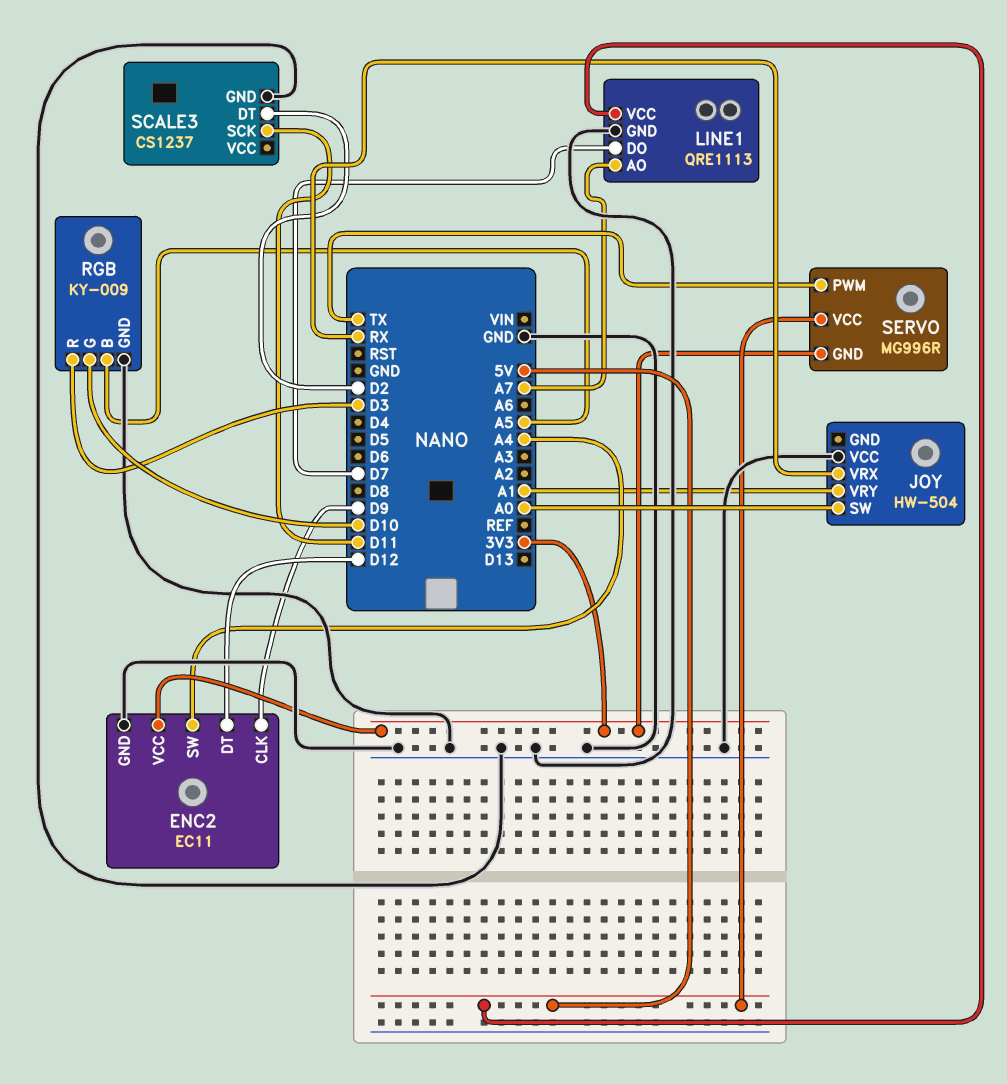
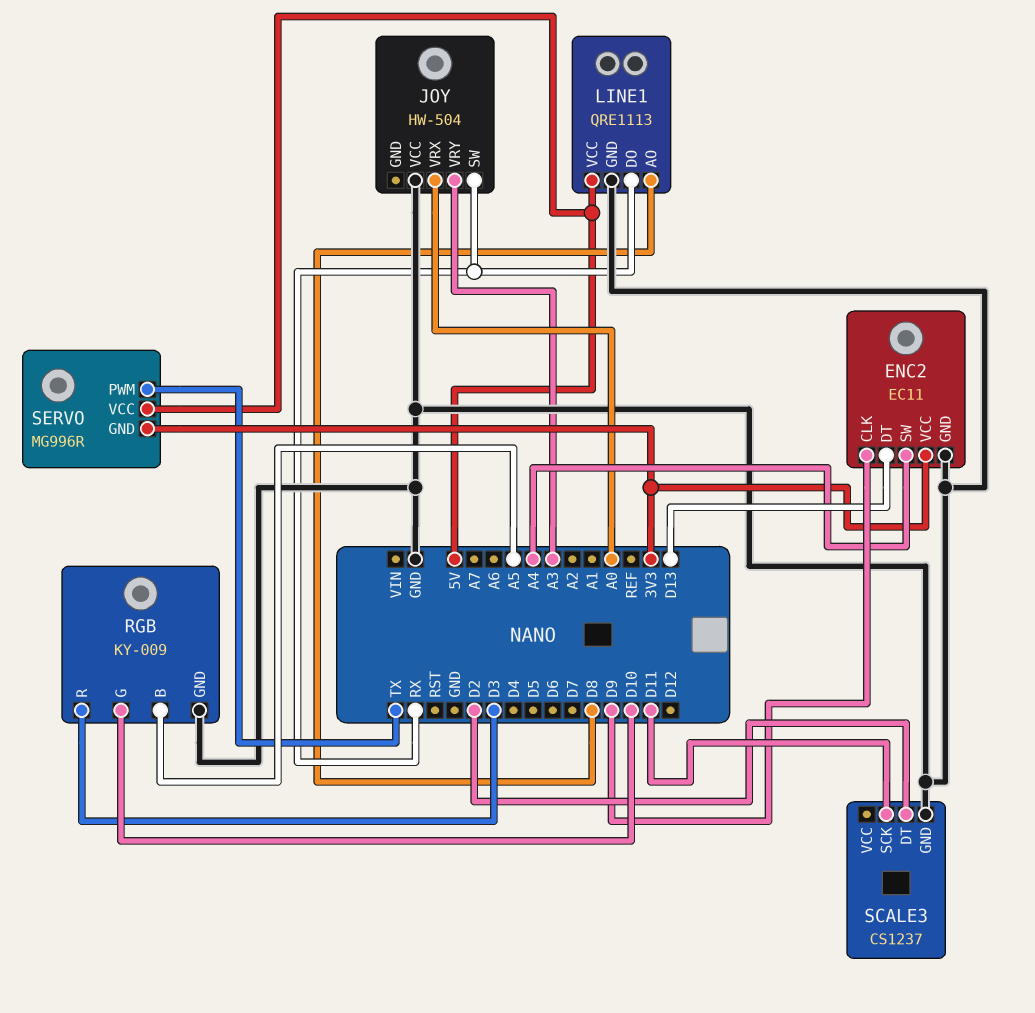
ENC2 pin DT: D12 -> D13
JOY pin SW: A0 -> RX
JOY pin VRX: RX -> A0
JOY pin VRY: A1 -> A3
LINE1 pin AO: A7 -> D8
LINE1 pin DO: D7 -> RX

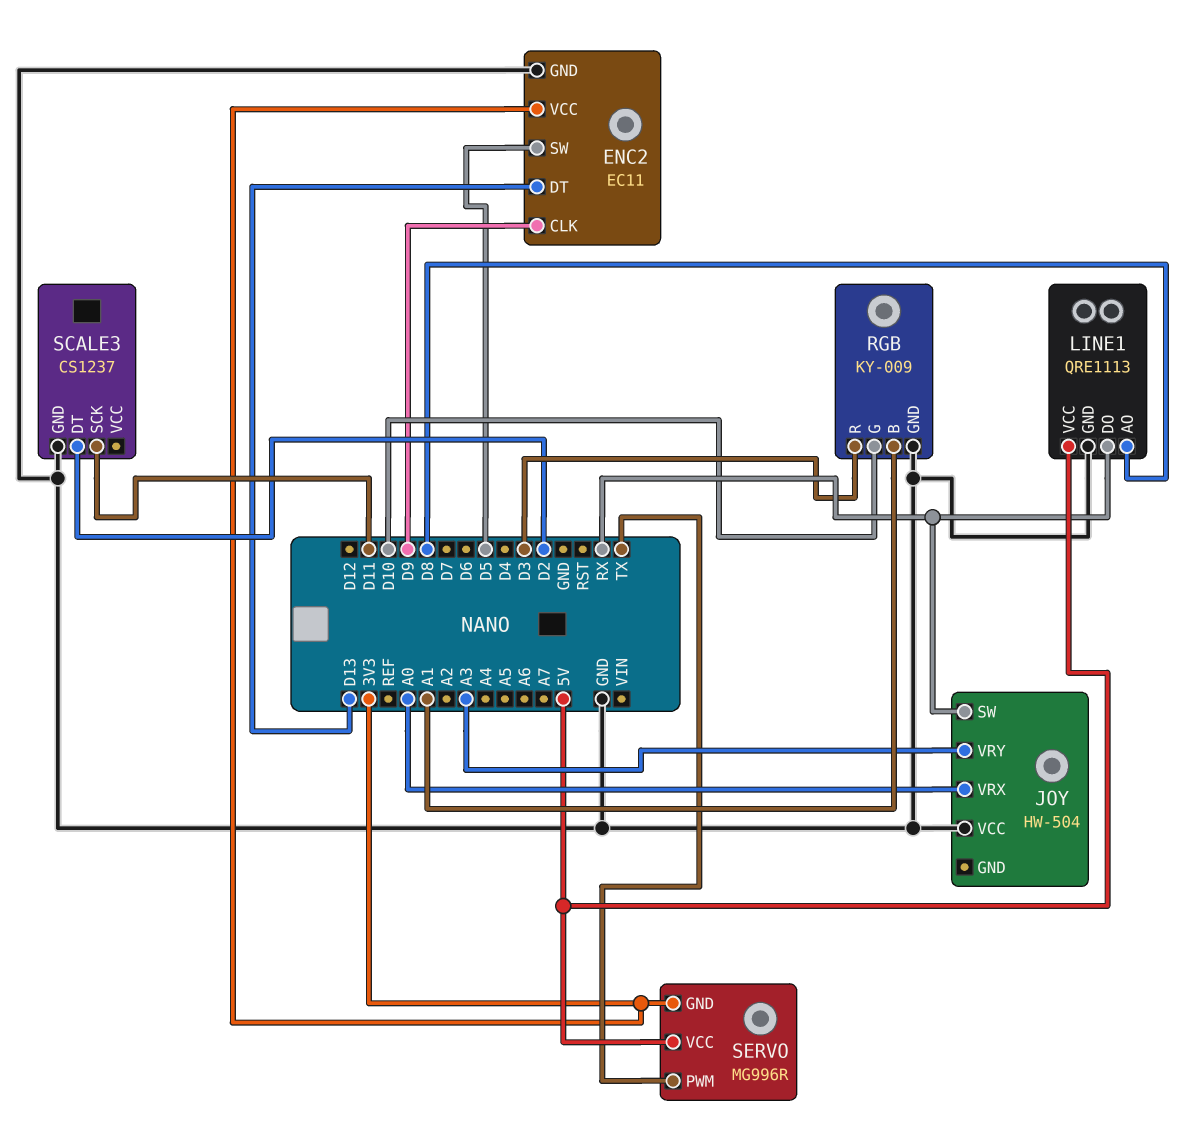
ENC2 pin SW: A4 -> D5
RGB pin B: A5 -> A1

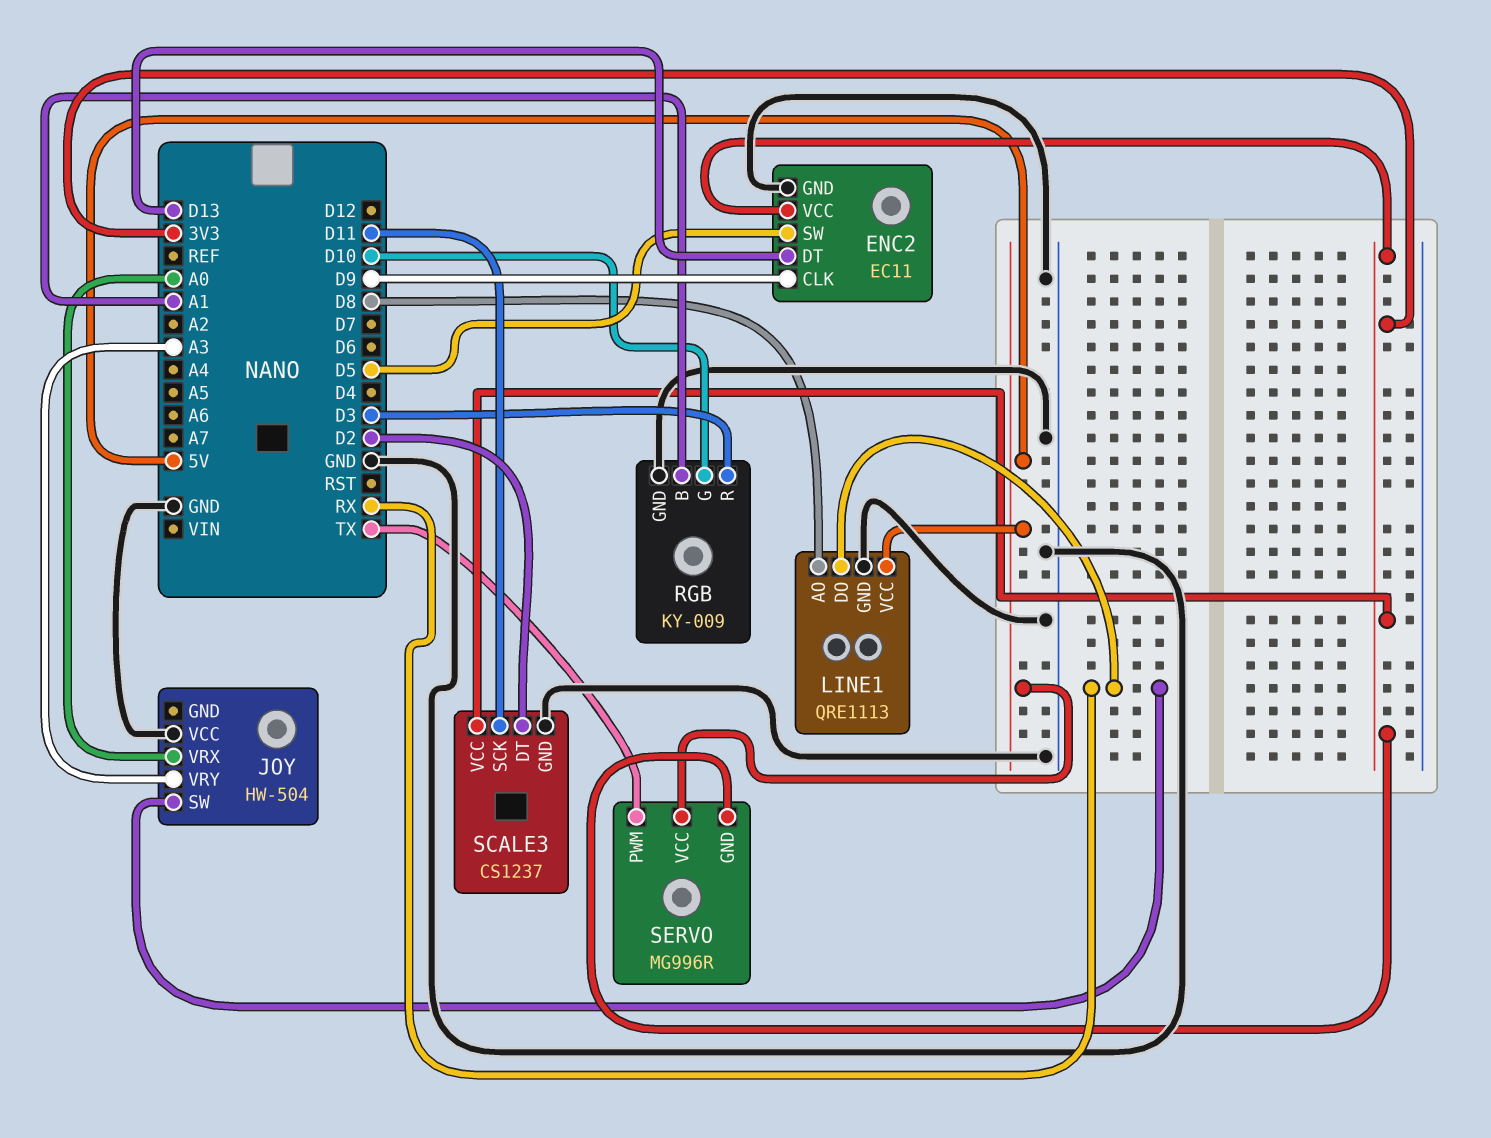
SCALE3 pin VCC: none -> 3V3

